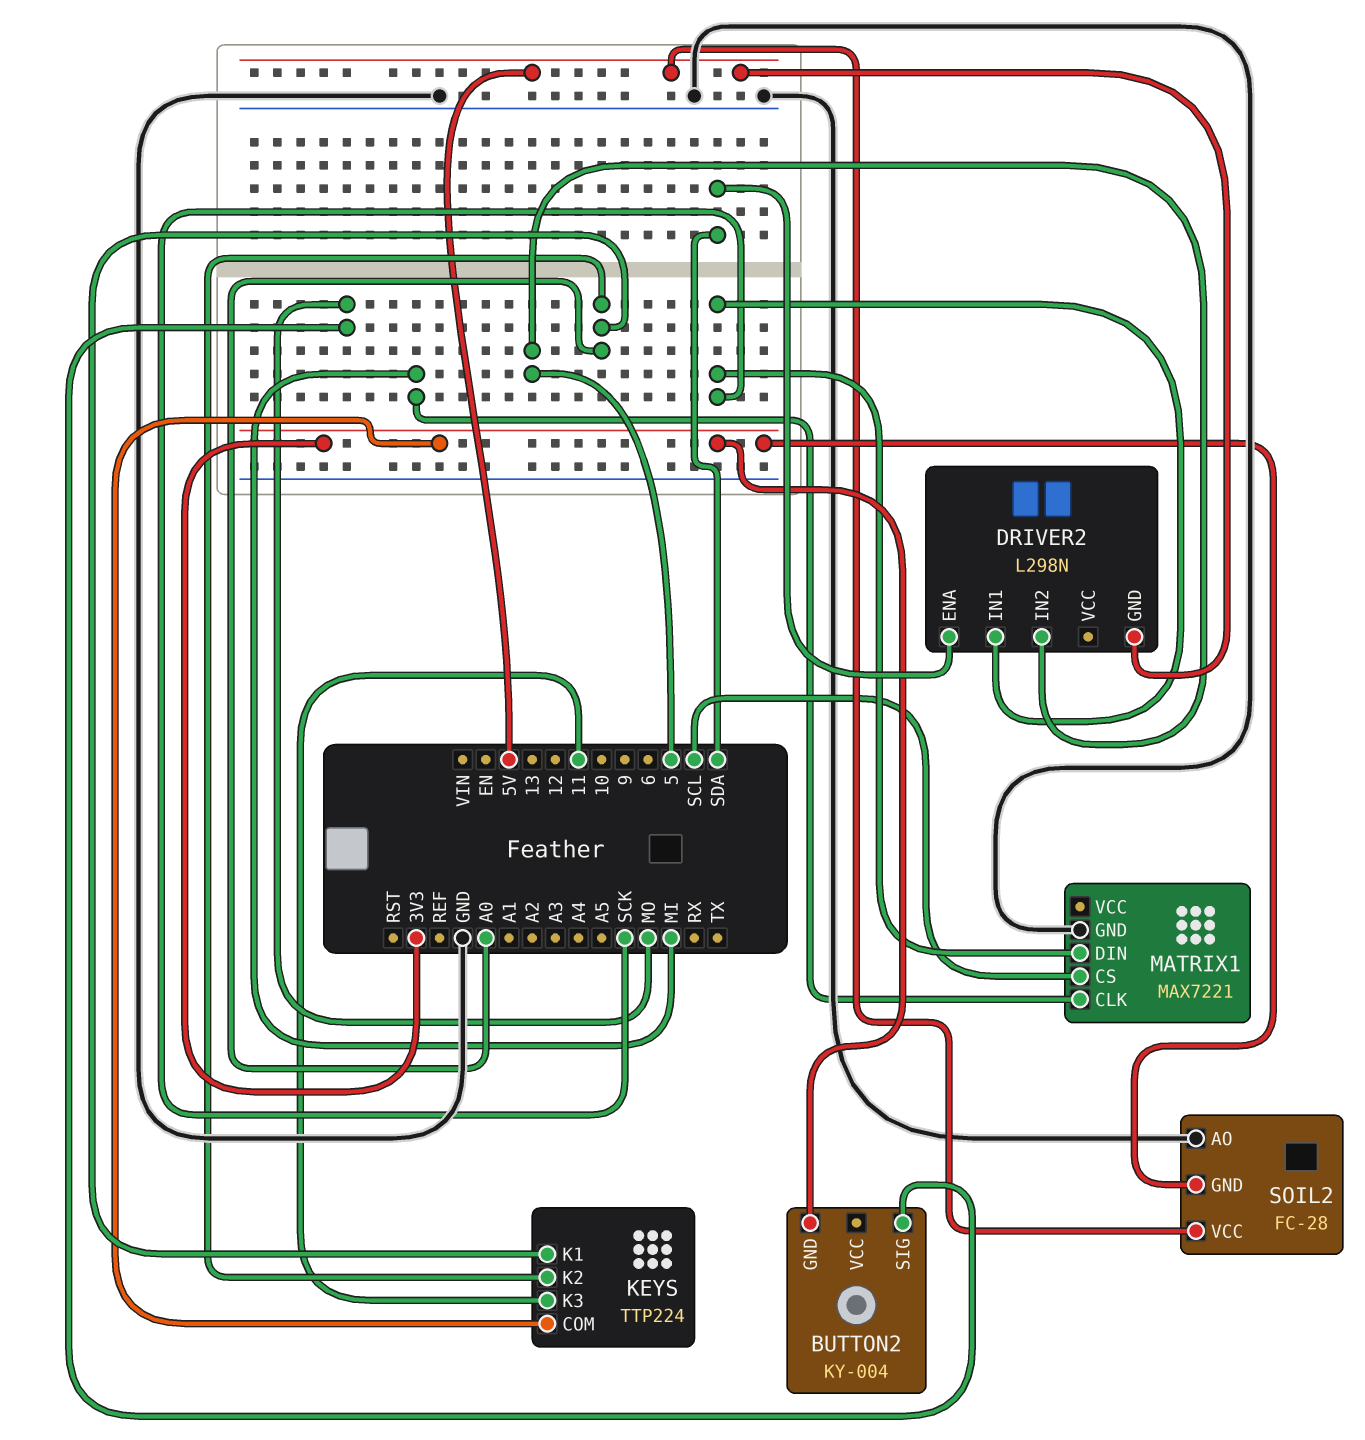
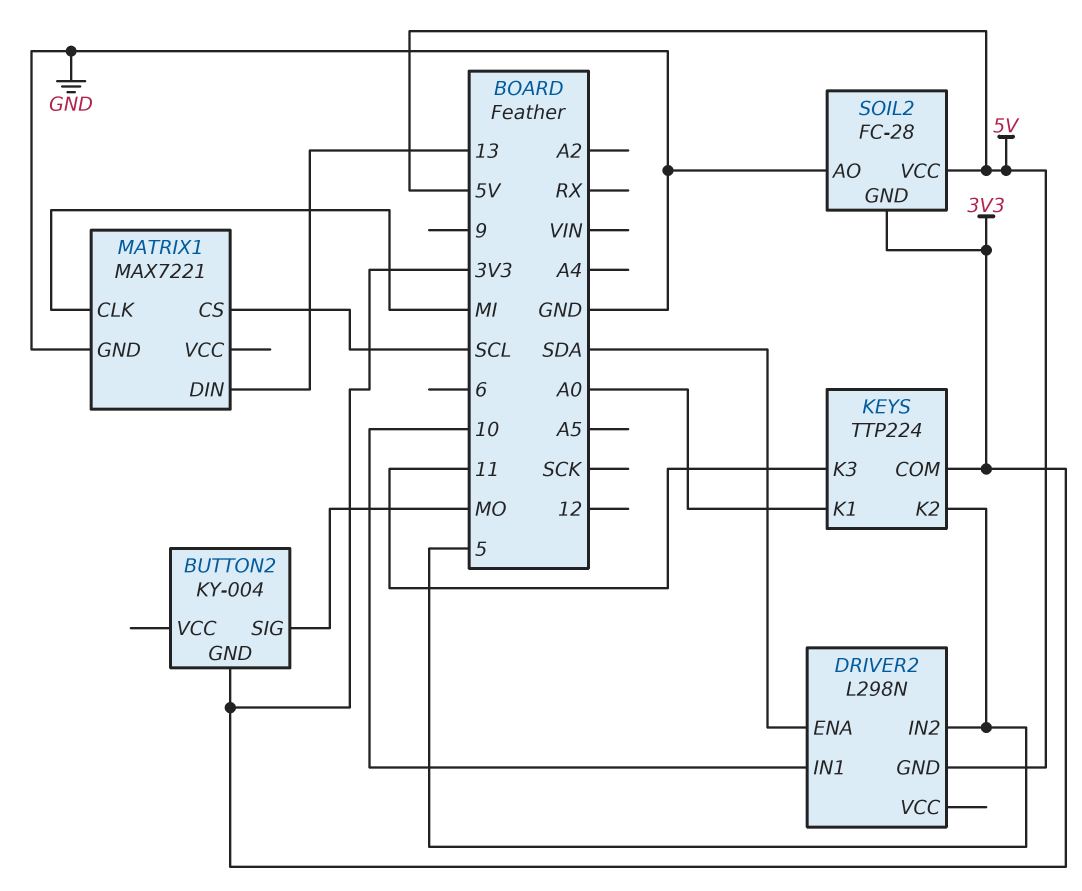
DRIVER2 pin IN1: SCK -> 10
KEYS pin K2: A0 -> 5
MATRIX1 pin DIN: SCK -> 13

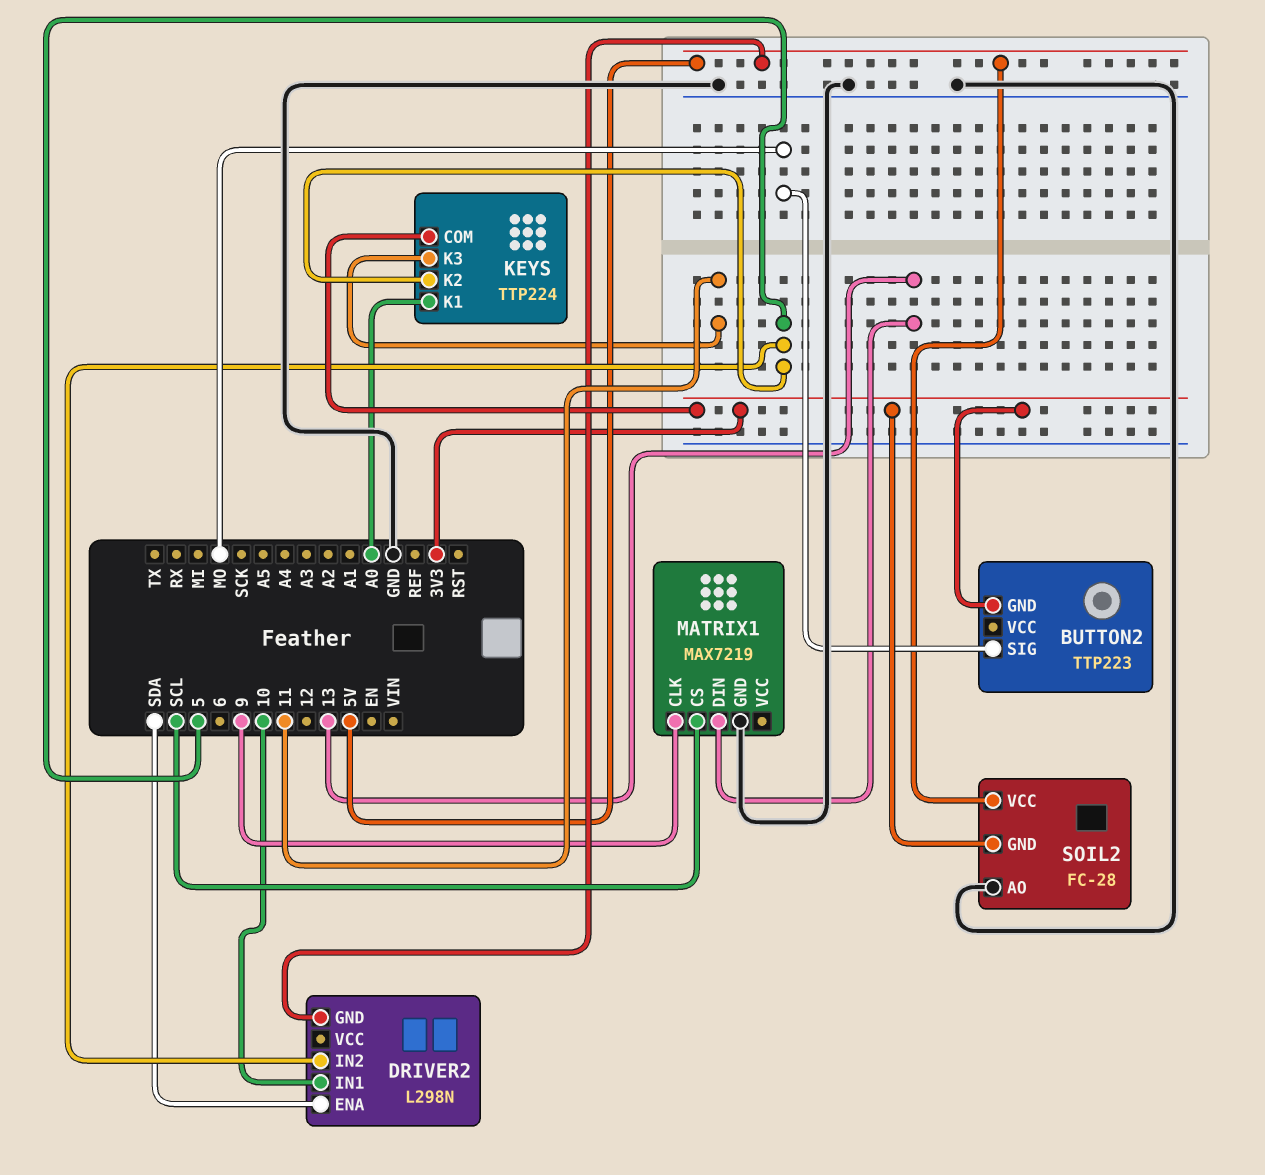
BUTTON2: KY-004 -> TTP223
MATRIX1: MAX7221 -> MAX7219
MATRIX1 pin CLK: MI -> 9

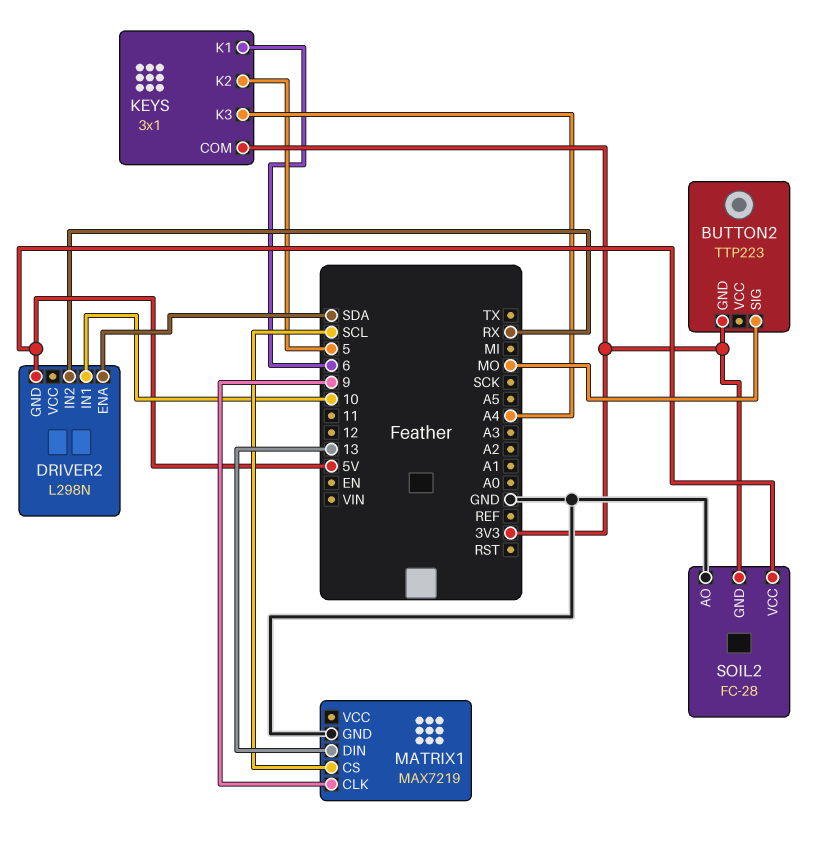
DRIVER2 pin IN2: 5 -> RX
KEYS: TTP224 -> 3x1
KEYS pin K1: A0 -> 6
KEYS pin K3: 11 -> A4

